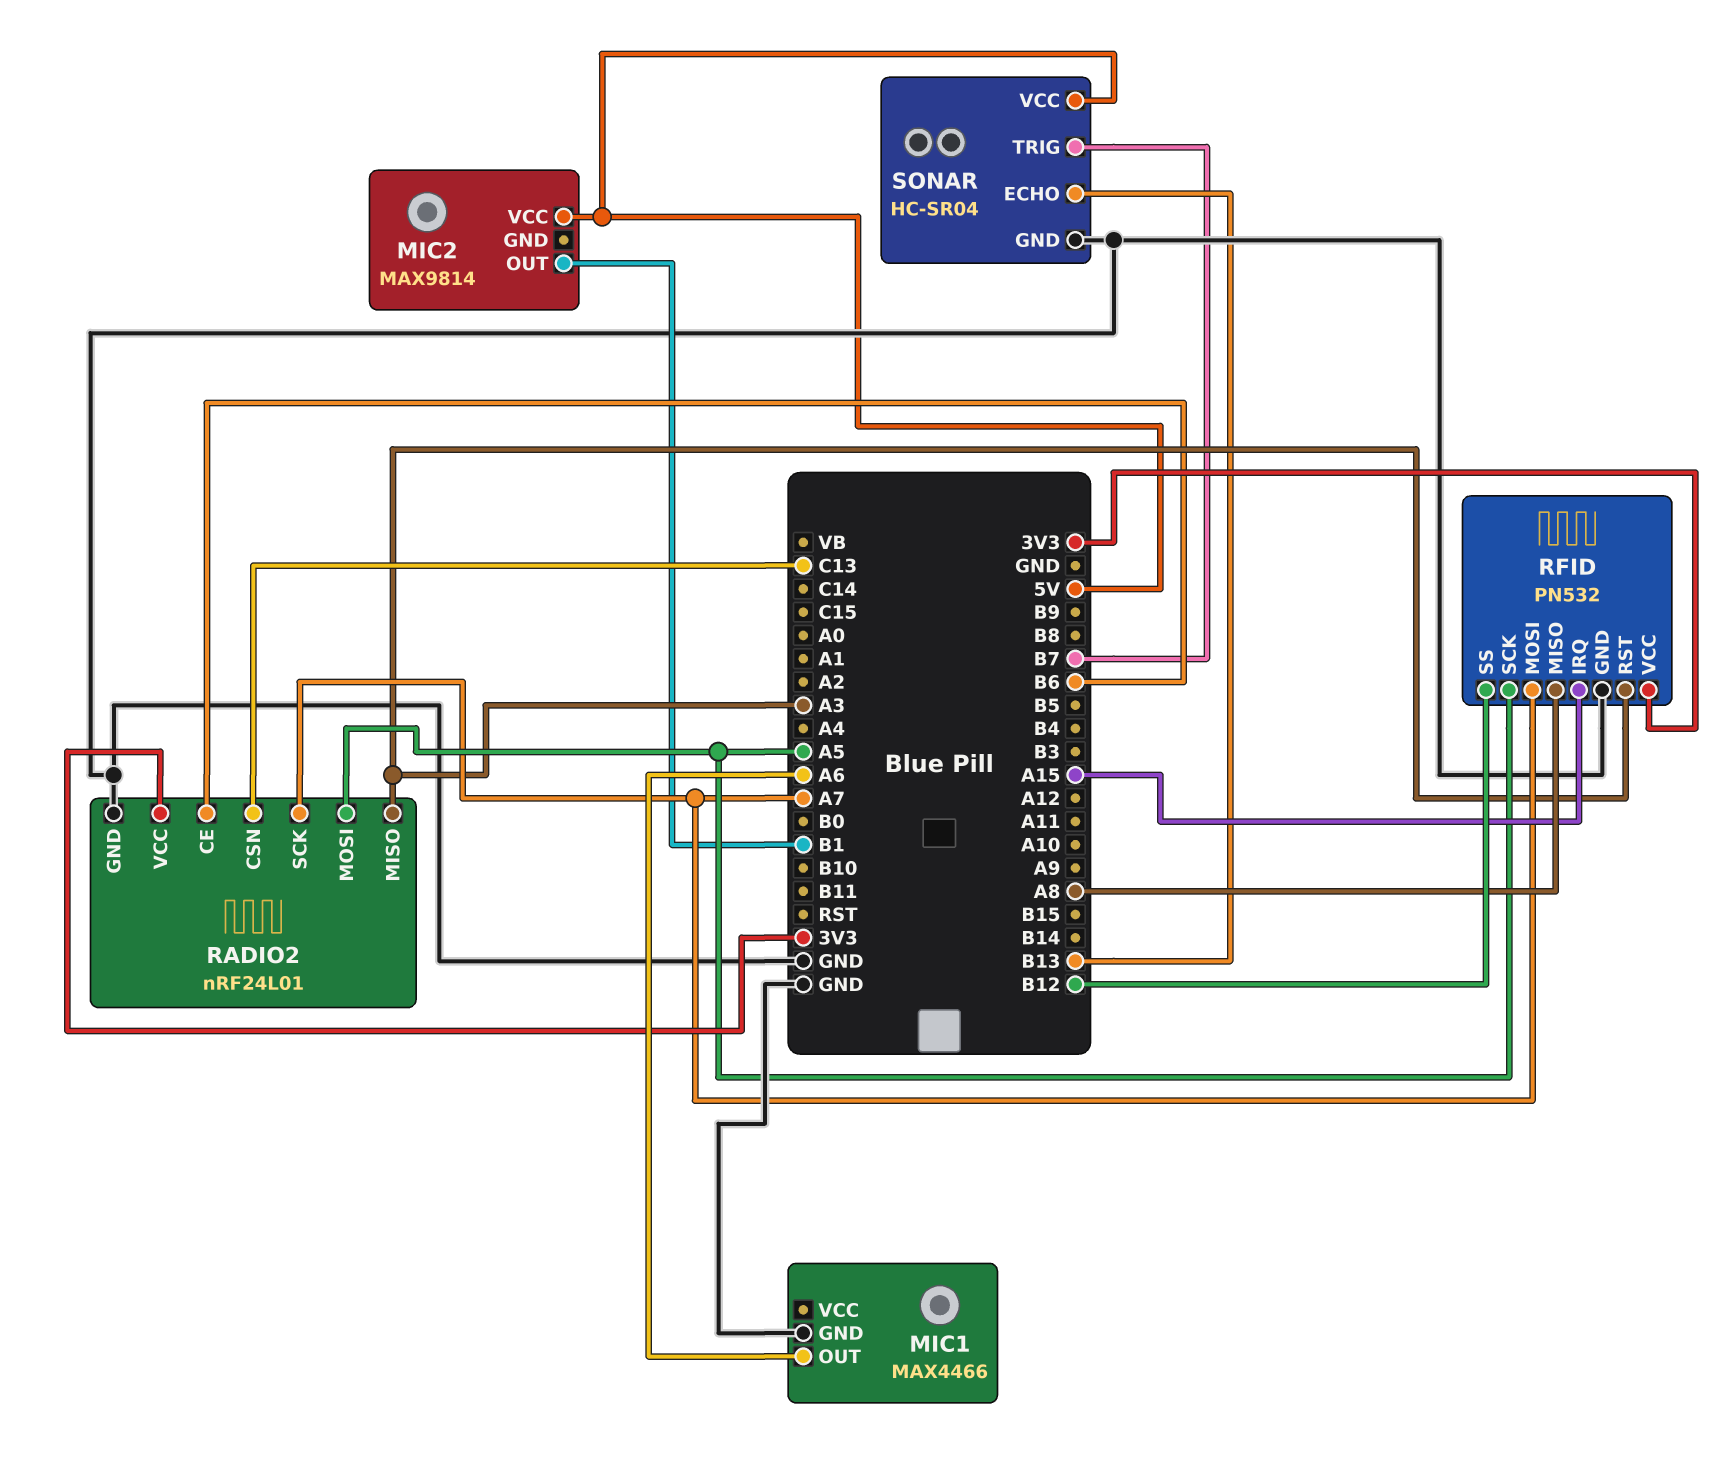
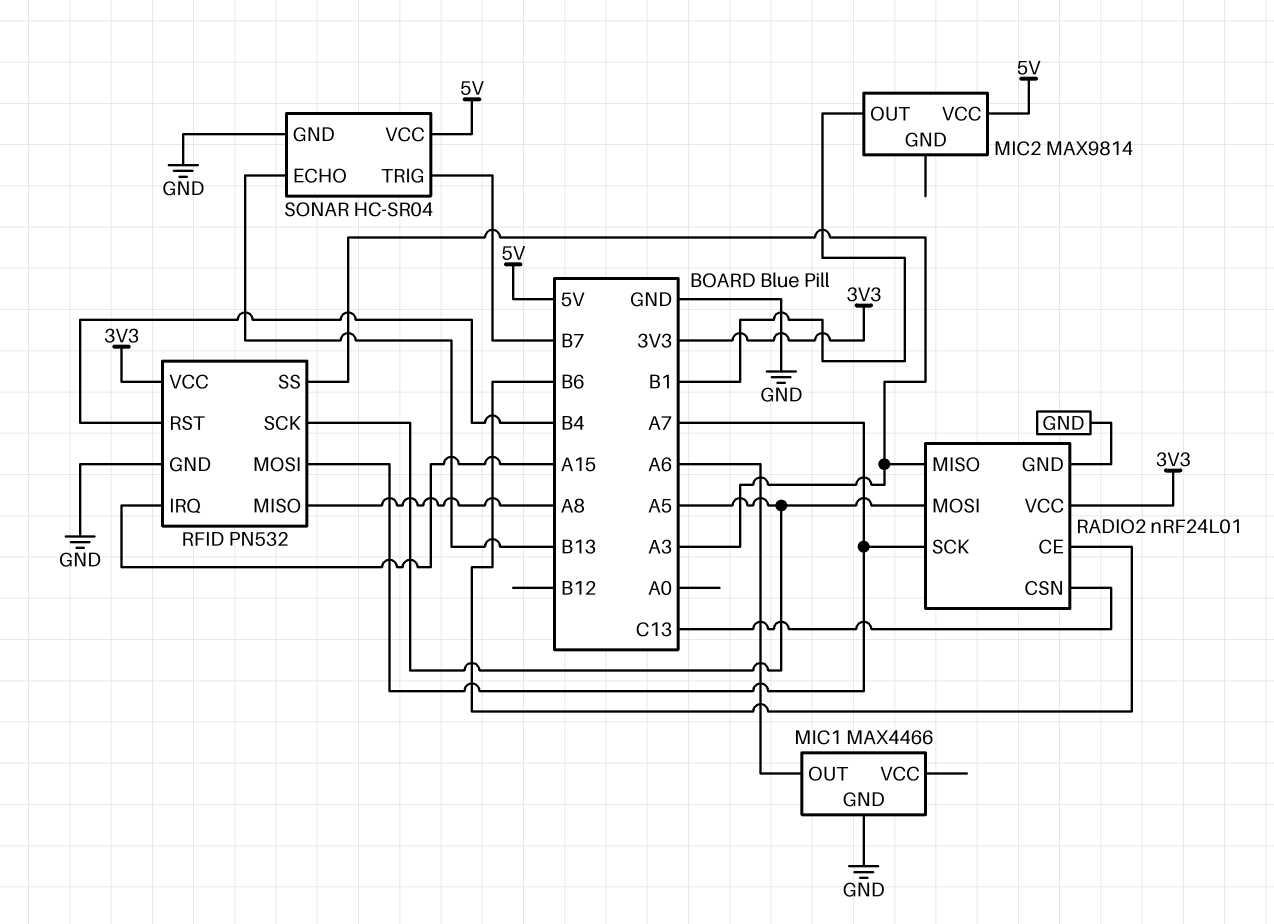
RFID pin RST: A3 -> B4
RFID pin SS: B12 -> A3

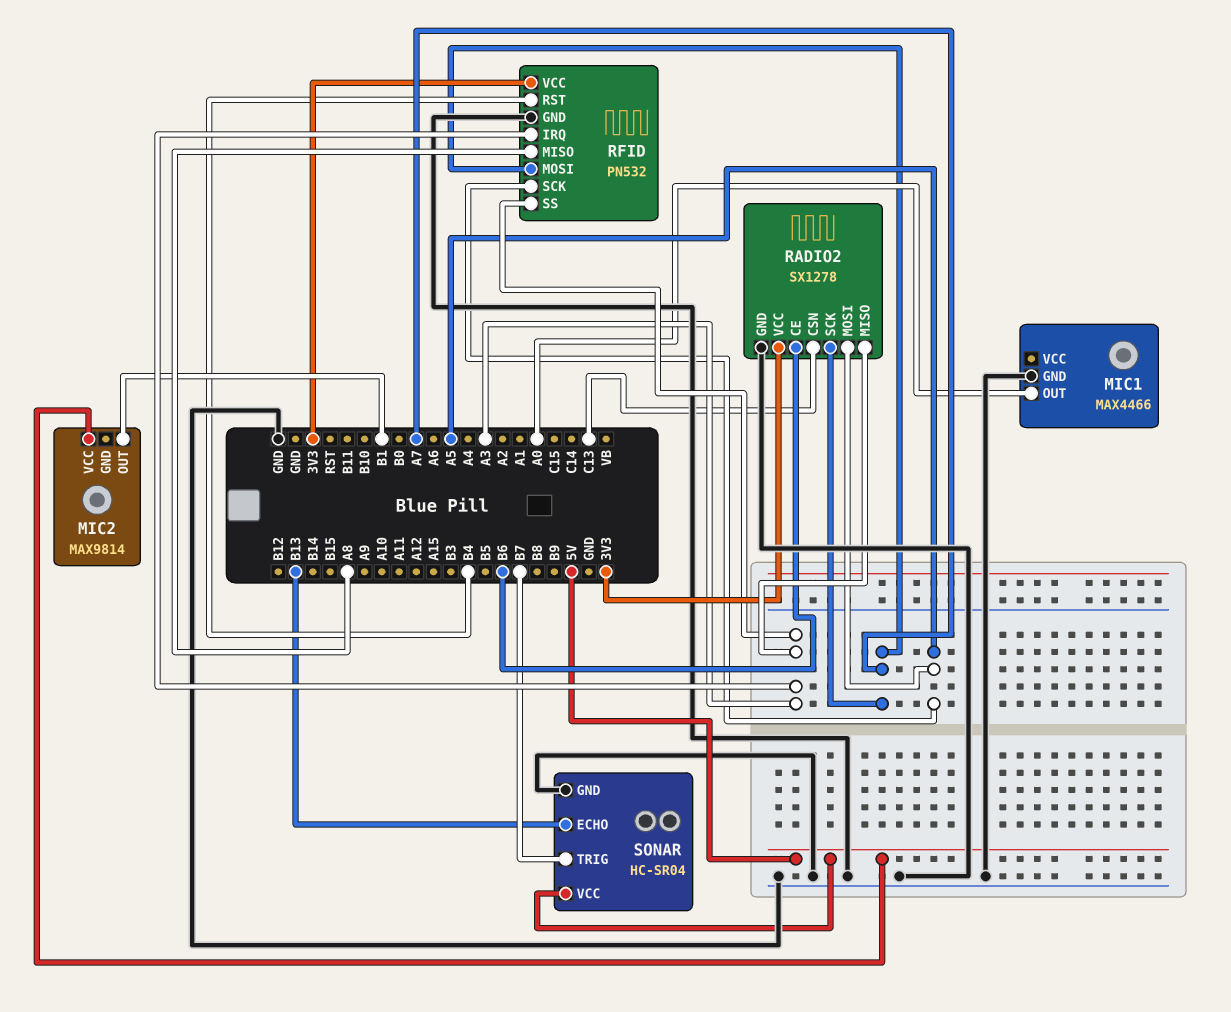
MIC1 pin OUT: A6 -> A0
RADIO2: nRF24L01 -> SX1278
RFID pin IRQ: A15 -> A3

